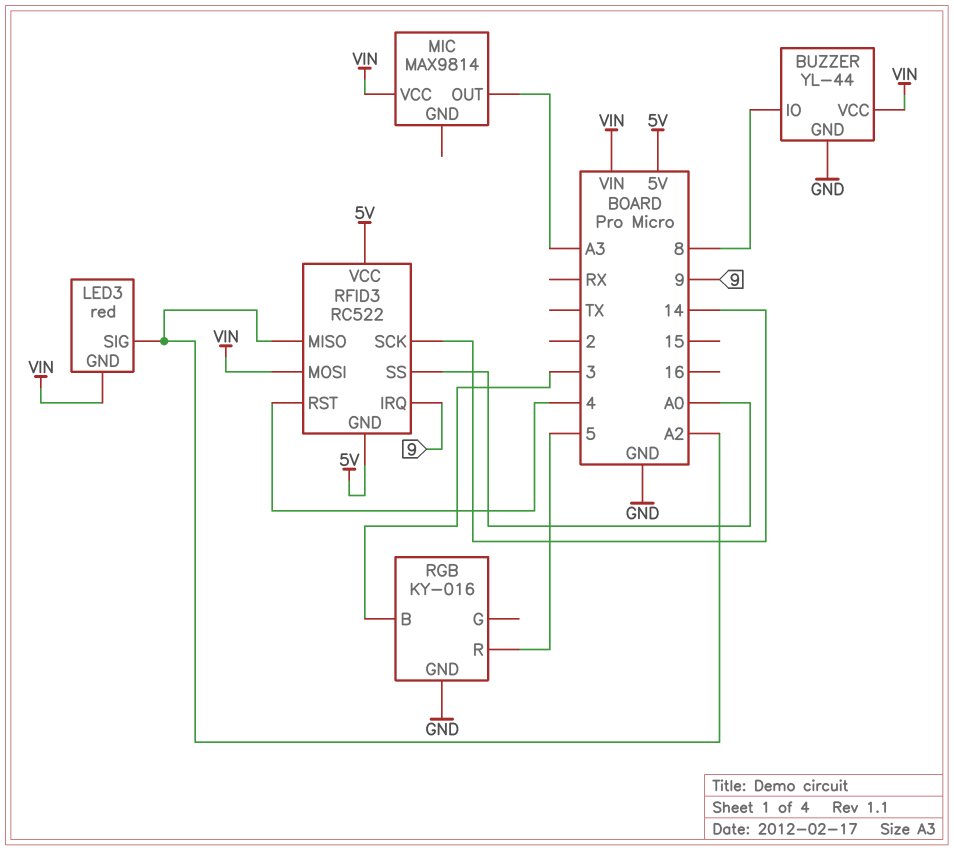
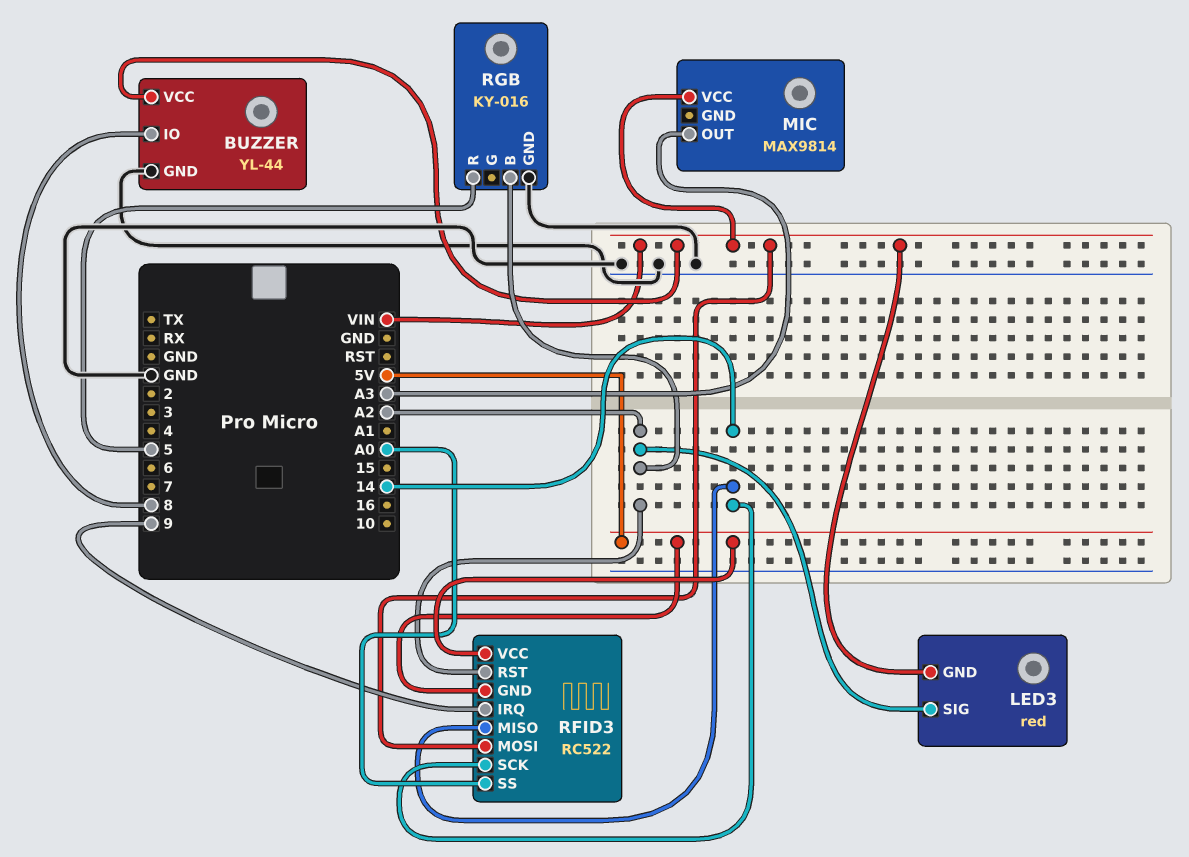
RFID3 pin MISO: A2 -> 14
RFID3 pin RST: 4 -> A2
RGB pin B: 3 -> A2

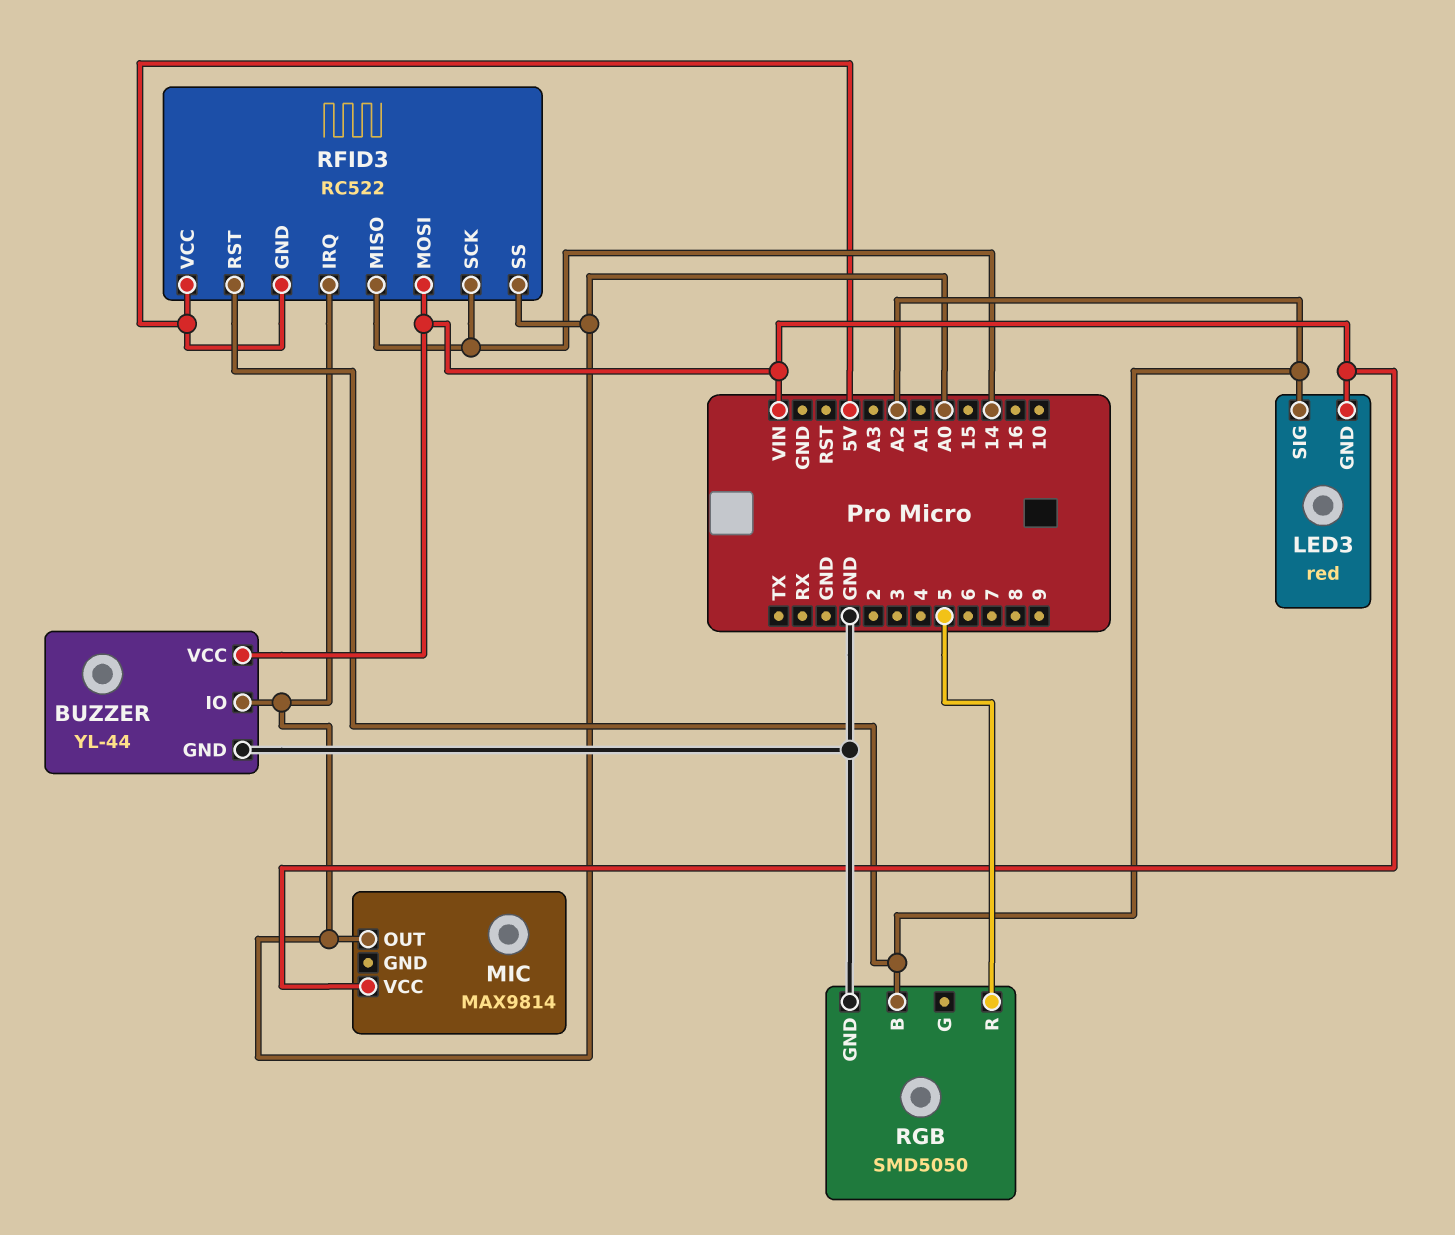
BUZZER pin IO: 8 -> A0
MIC pin OUT: A3 -> A0
RFID3 pin IRQ: 9 -> A0
RGB: KY-016 -> SMD5050

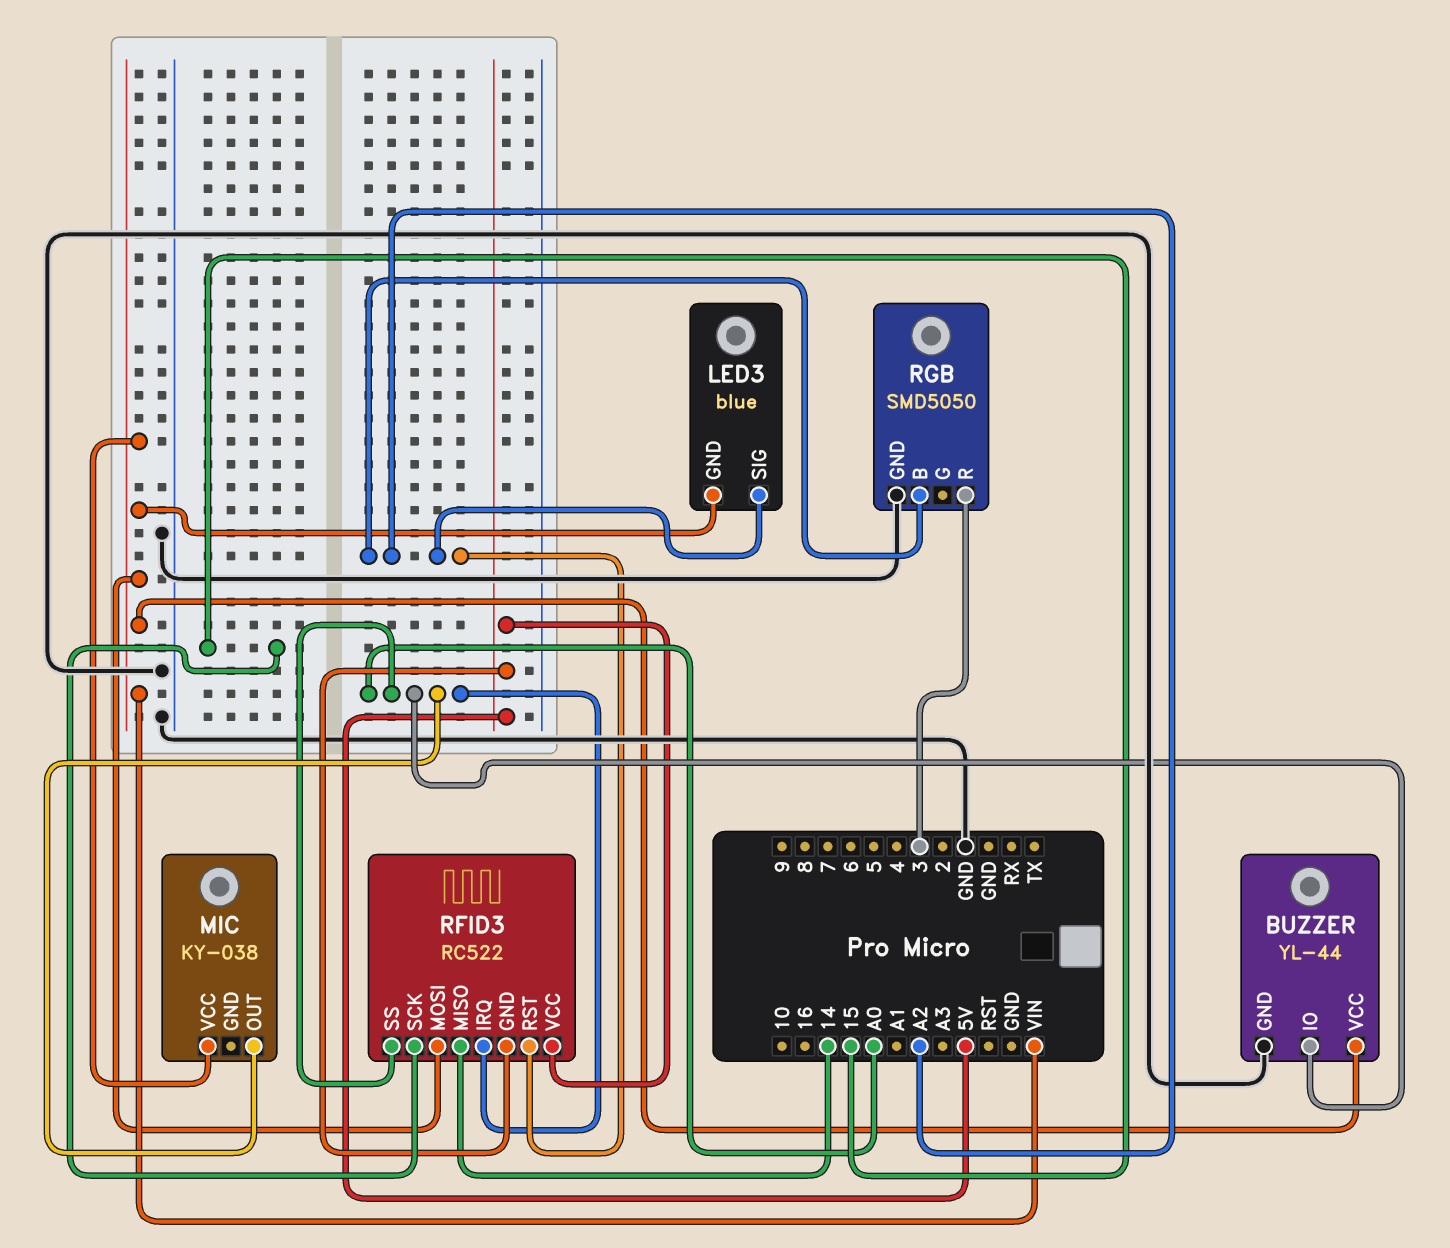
LED3: red -> blue
MIC: MAX9814 -> KY-038
RFID3 pin SCK: 14 -> 15
RGB pin R: 5 -> 3

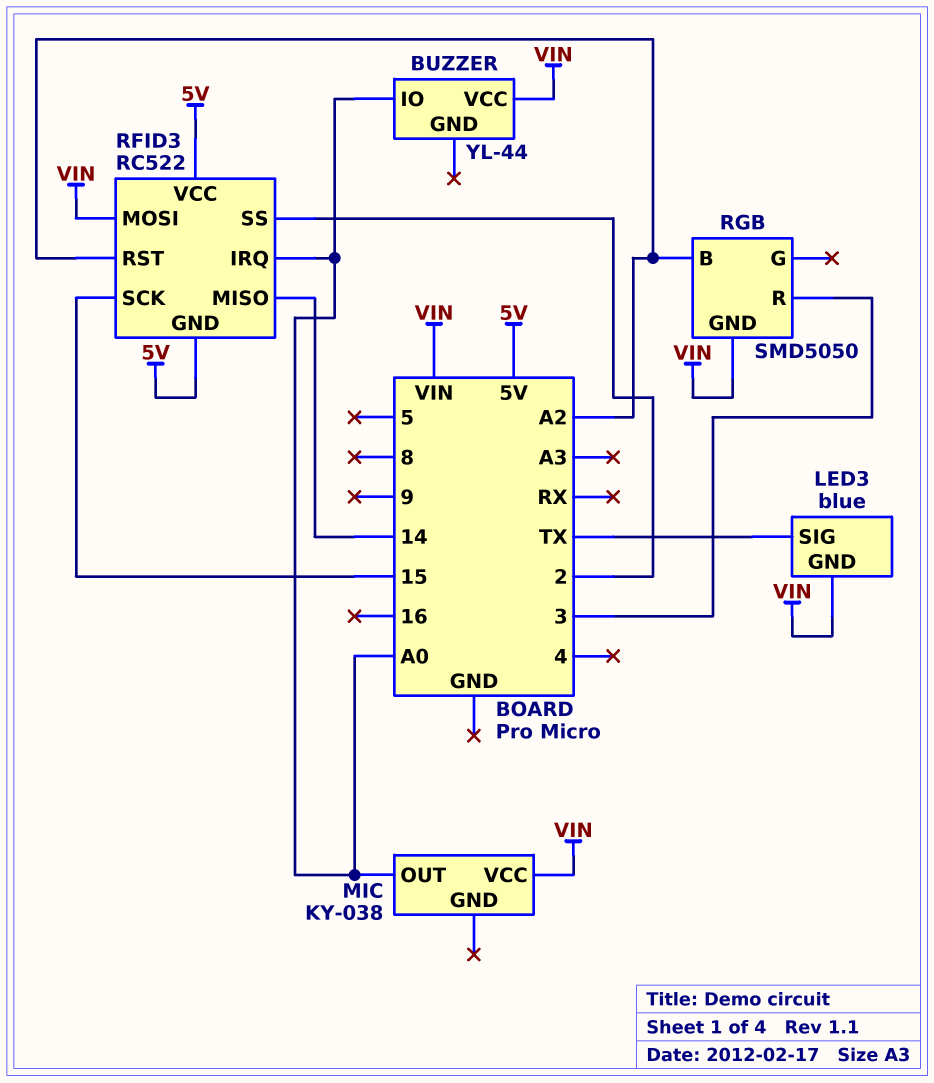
BUZZER pin GND: GND -> none
LED3 pin SIG: A2 -> TX
RFID3 pin SS: A0 -> 2
RGB pin GND: GND -> VIN

